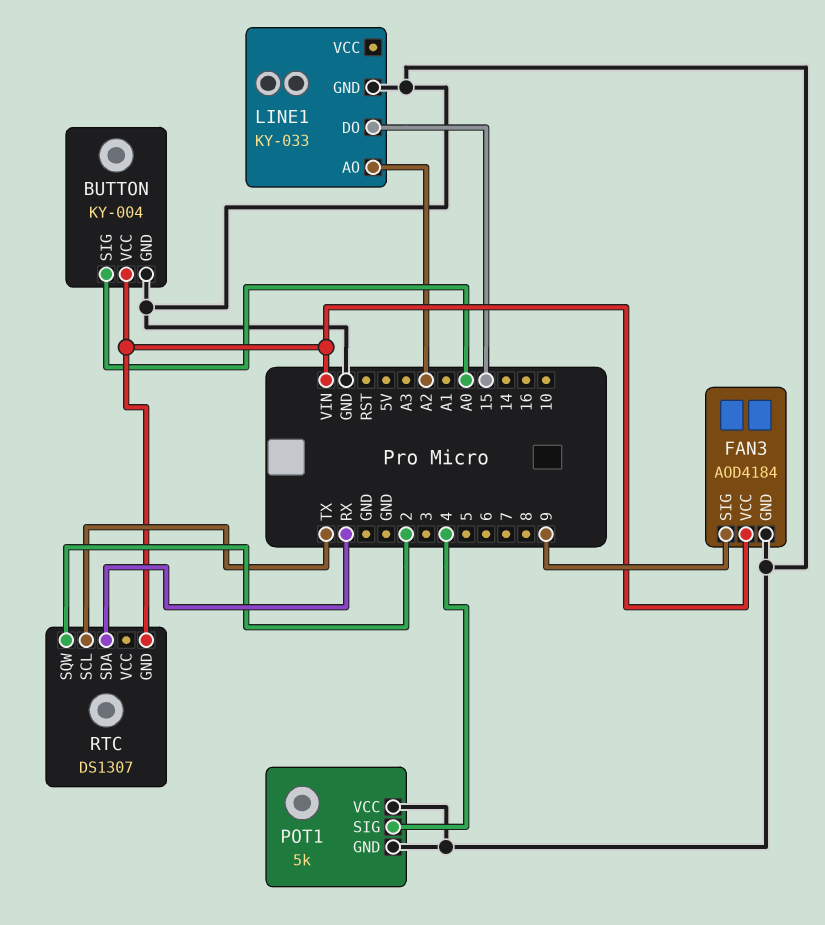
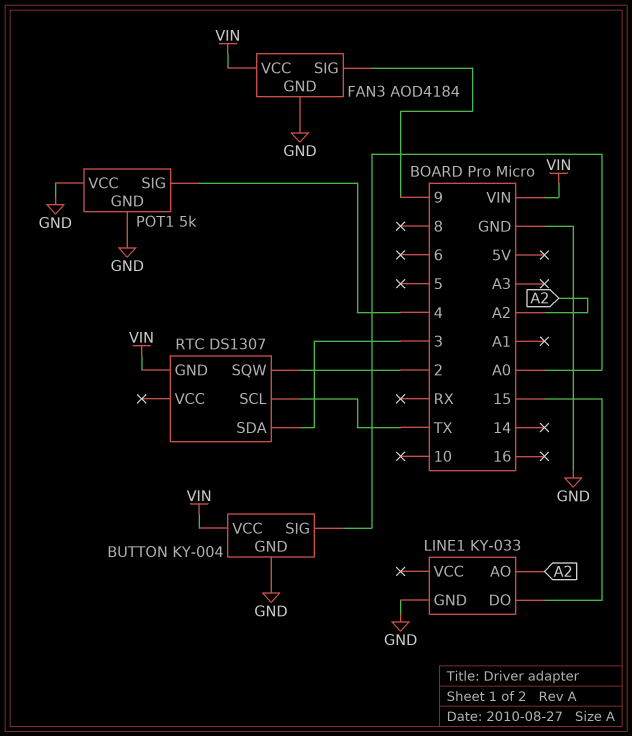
RTC pin SDA: RX -> 3

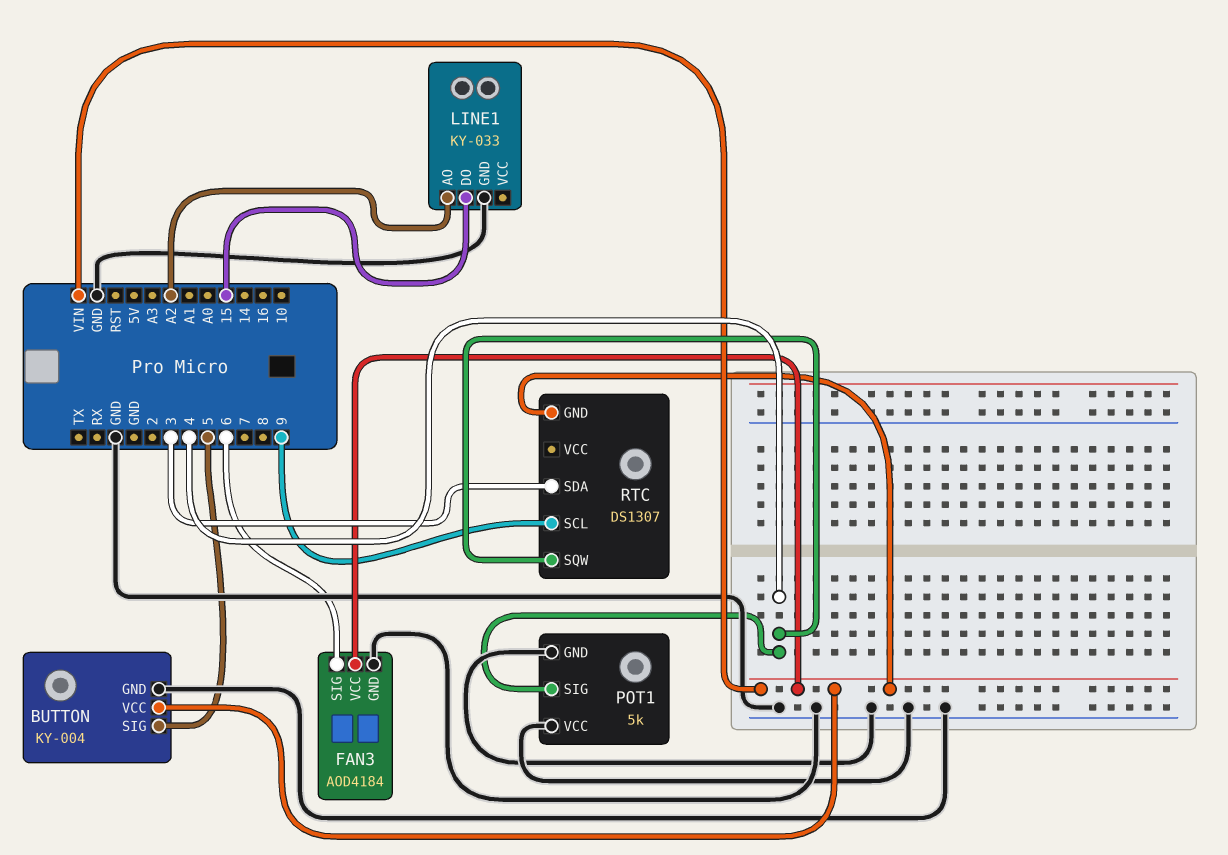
BUTTON pin SIG: A0 -> 5
FAN3 pin SIG: 9 -> 6
RTC pin SCL: TX -> 9
RTC pin SQW: 2 -> 4

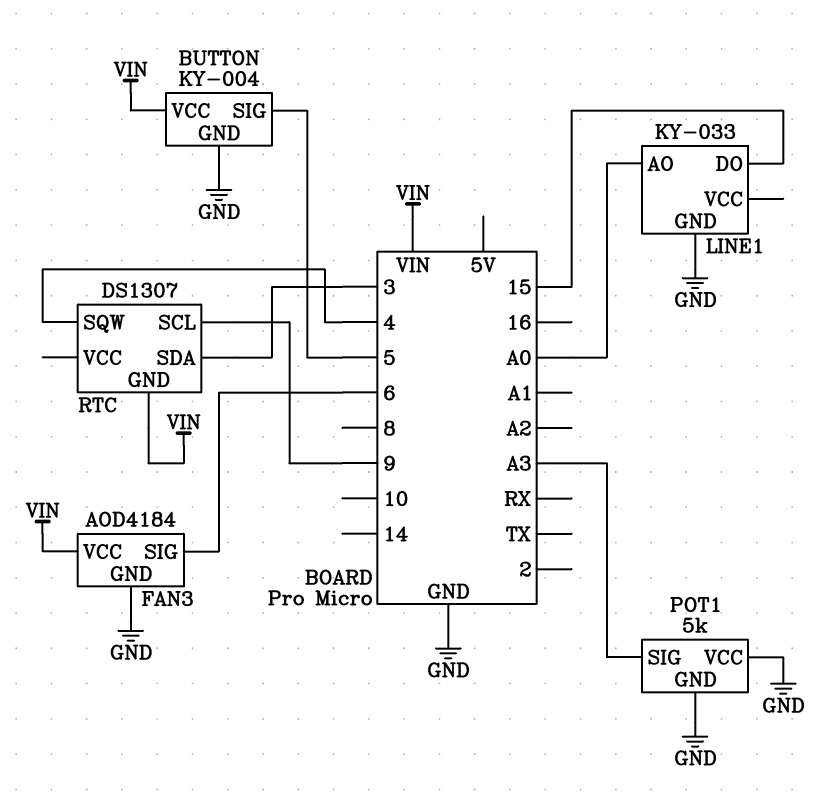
LINE1 pin AO: A2 -> A0
POT1 pin SIG: 4 -> A3

